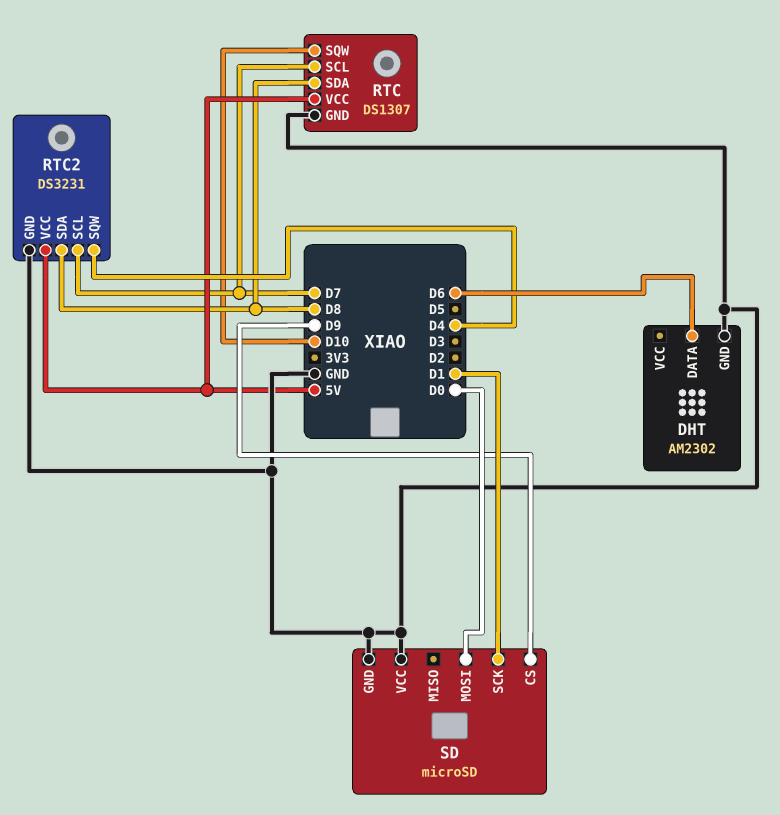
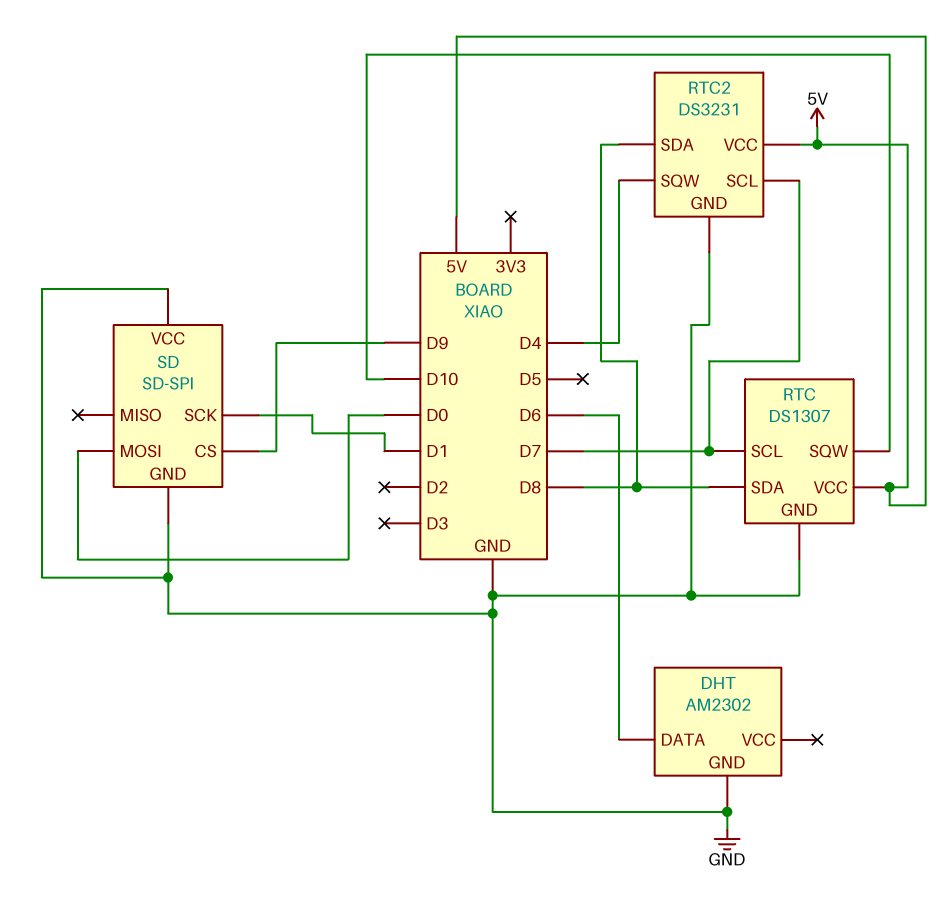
SD: microSD -> SD-SPI

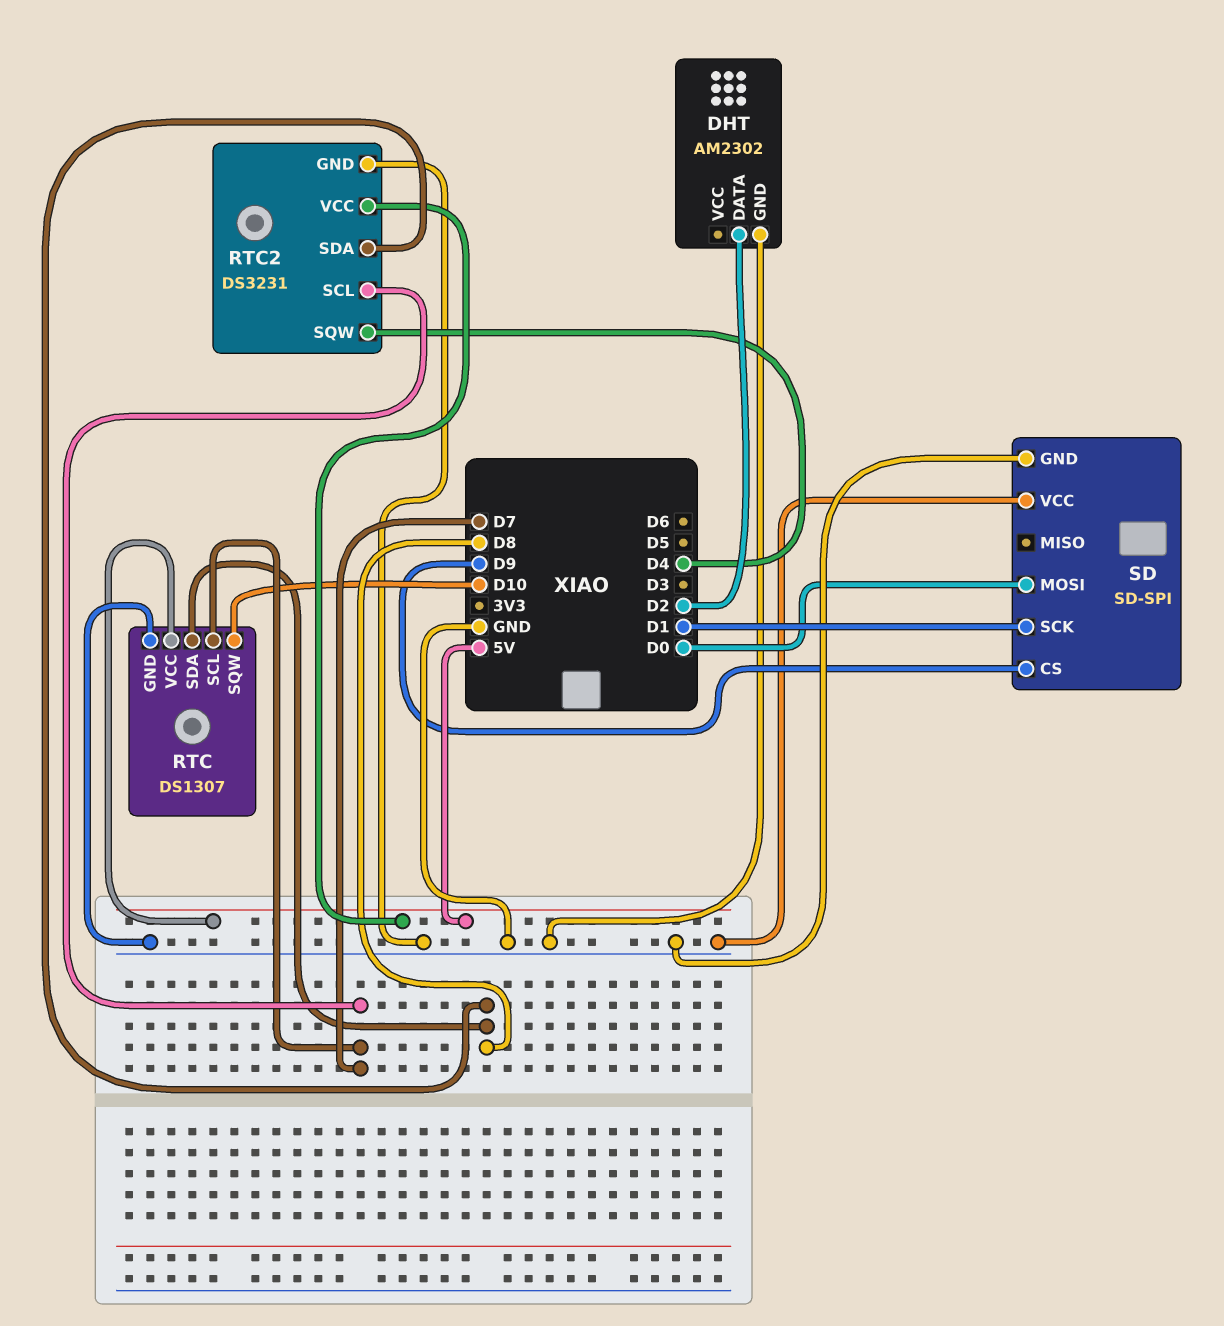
DHT pin DATA: D6 -> D2

